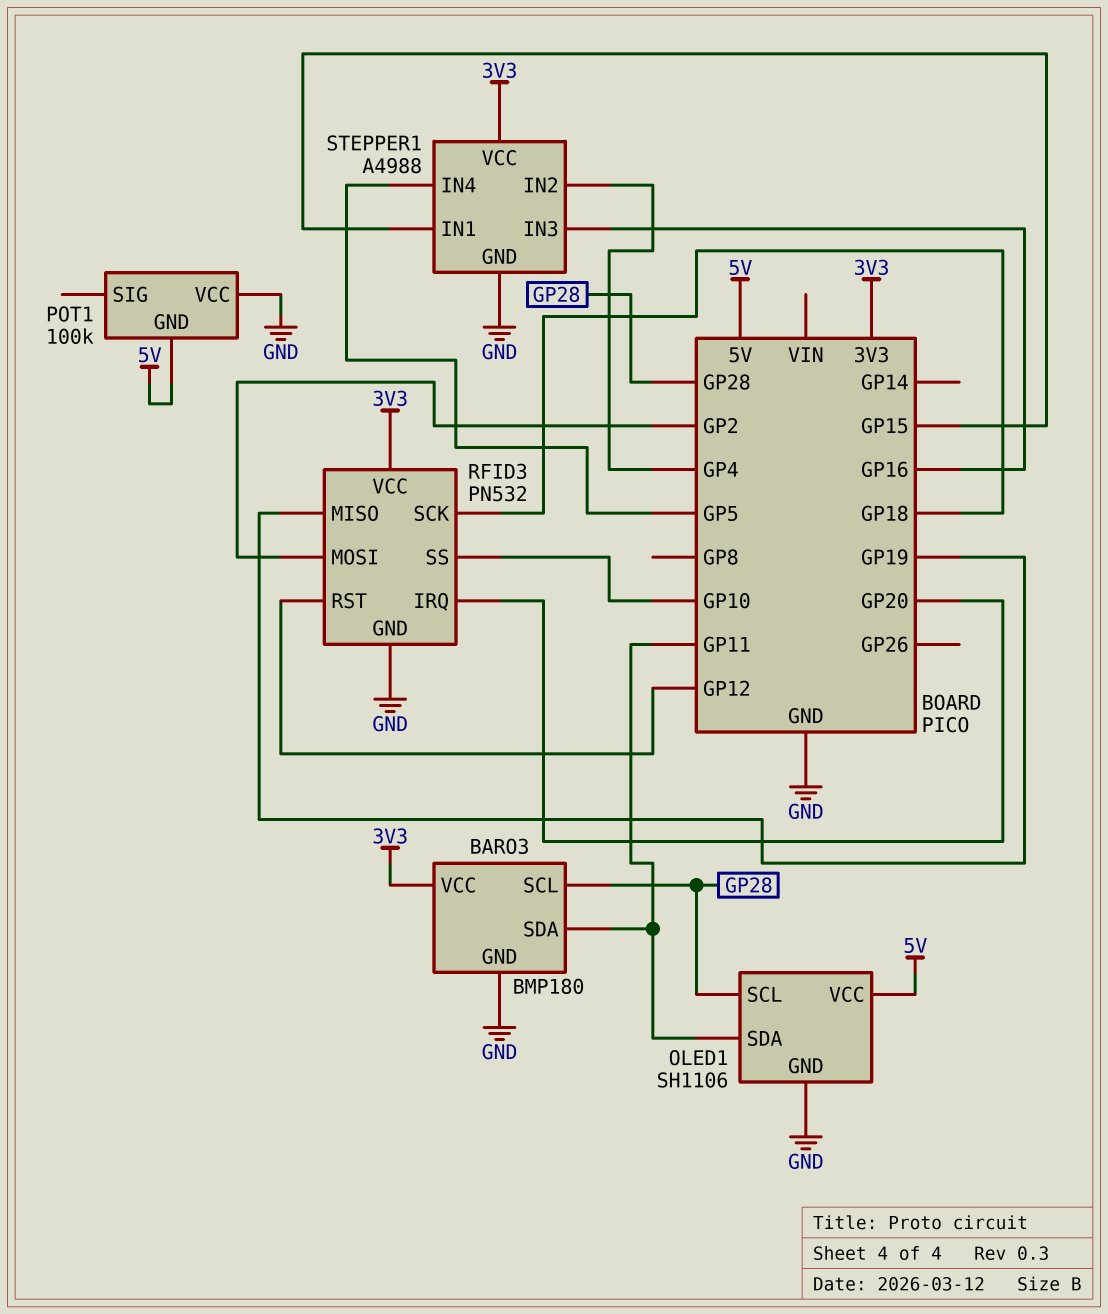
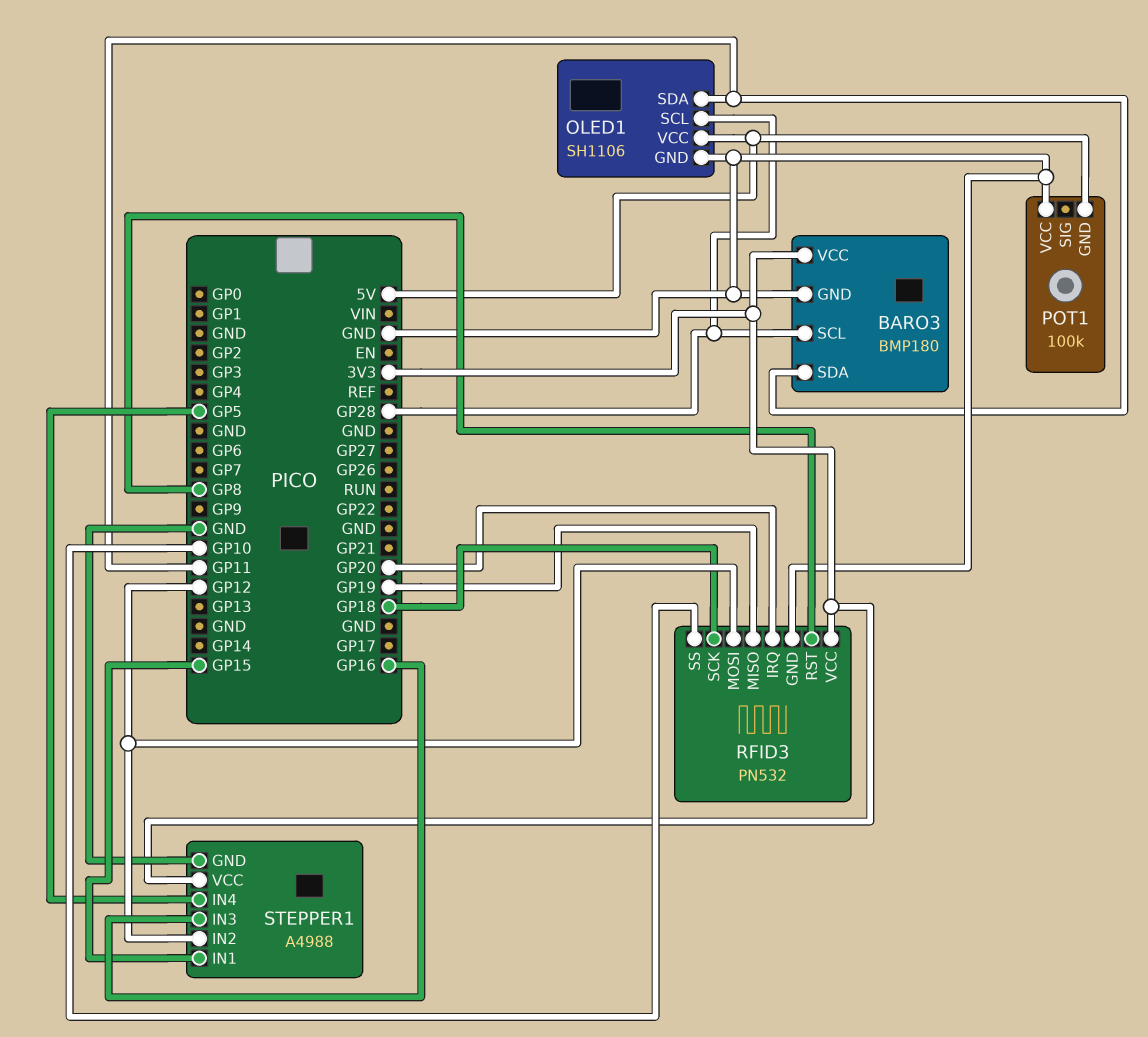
RFID3 pin MOSI: GP2 -> GP12
RFID3 pin RST: GP12 -> GP8
STEPPER1 pin IN2: GP4 -> GP12

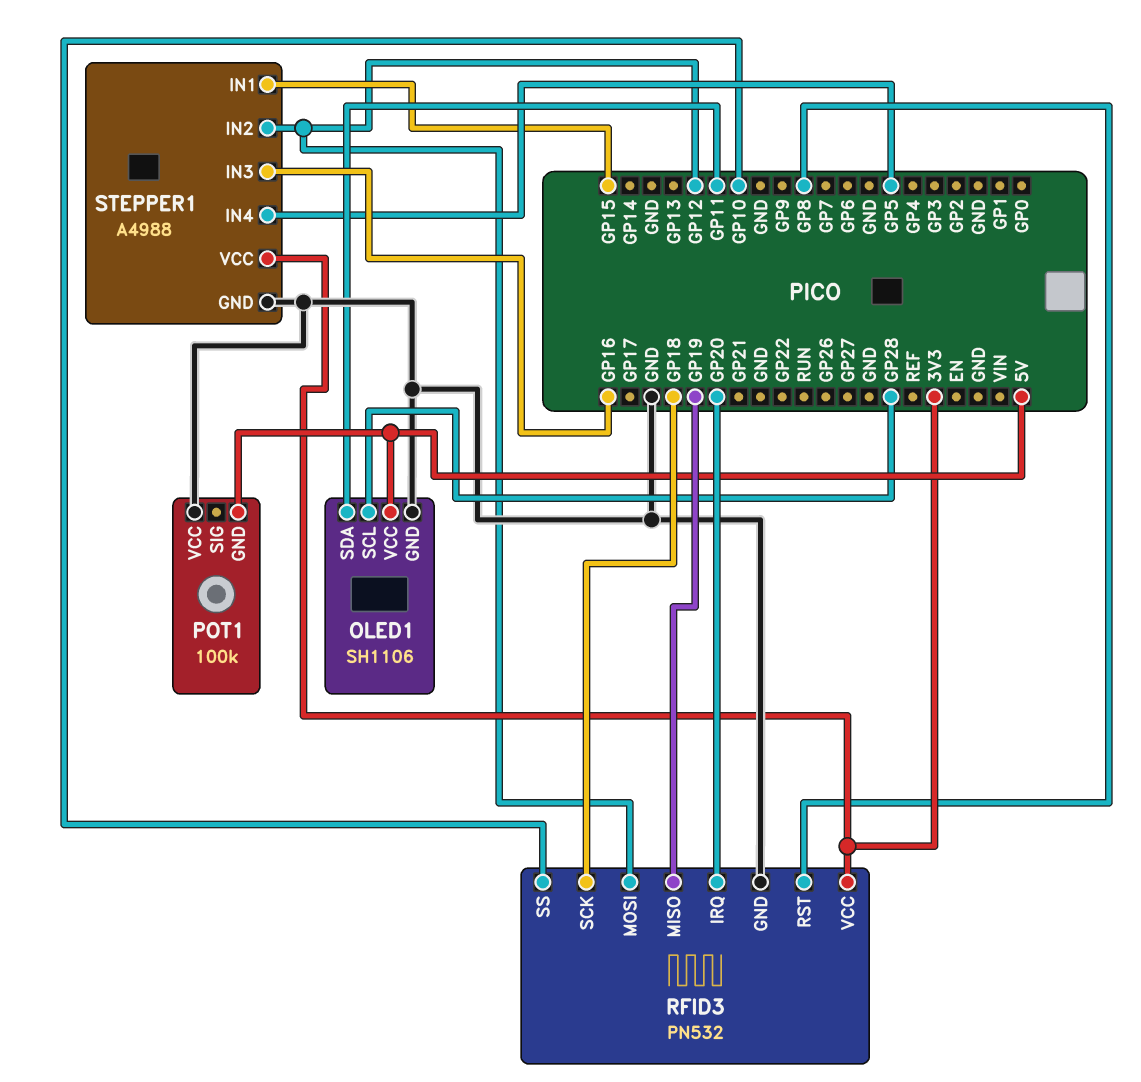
BARO3: BMP180 -> none
BARO3 pin GND: GND -> none
BARO3 pin SCL: GP28 -> none
BARO3 pin SDA: GP11 -> none
BARO3 pin VCC: 3V3 -> none

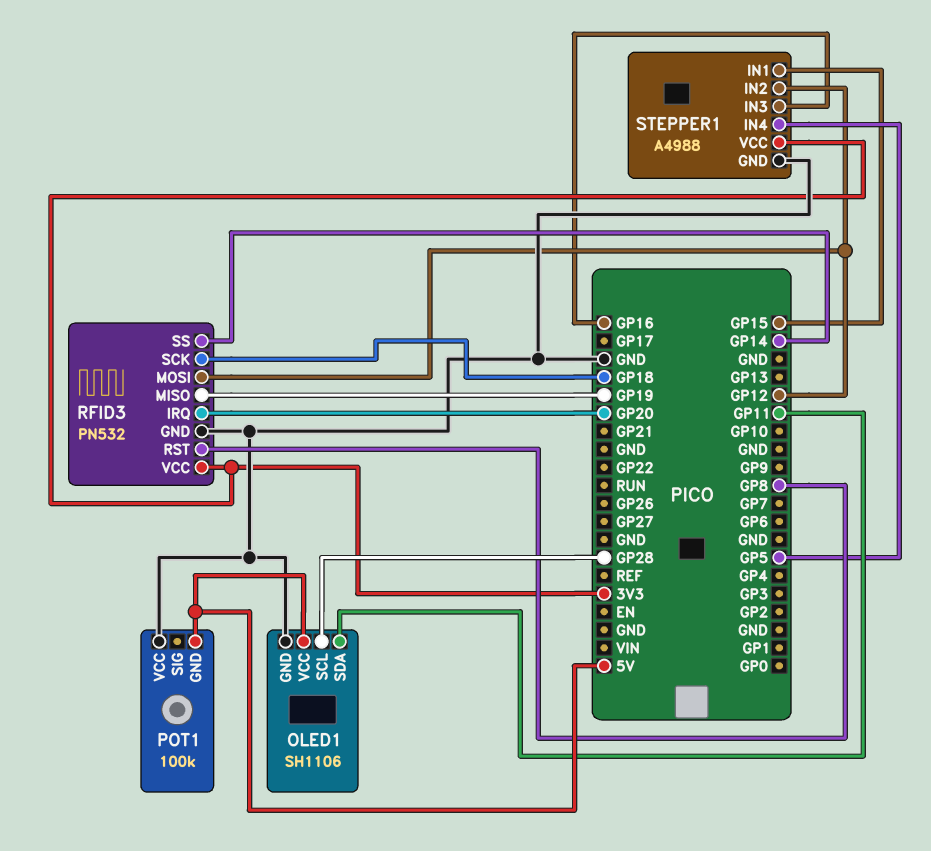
RFID3 pin SS: GP10 -> GP14

